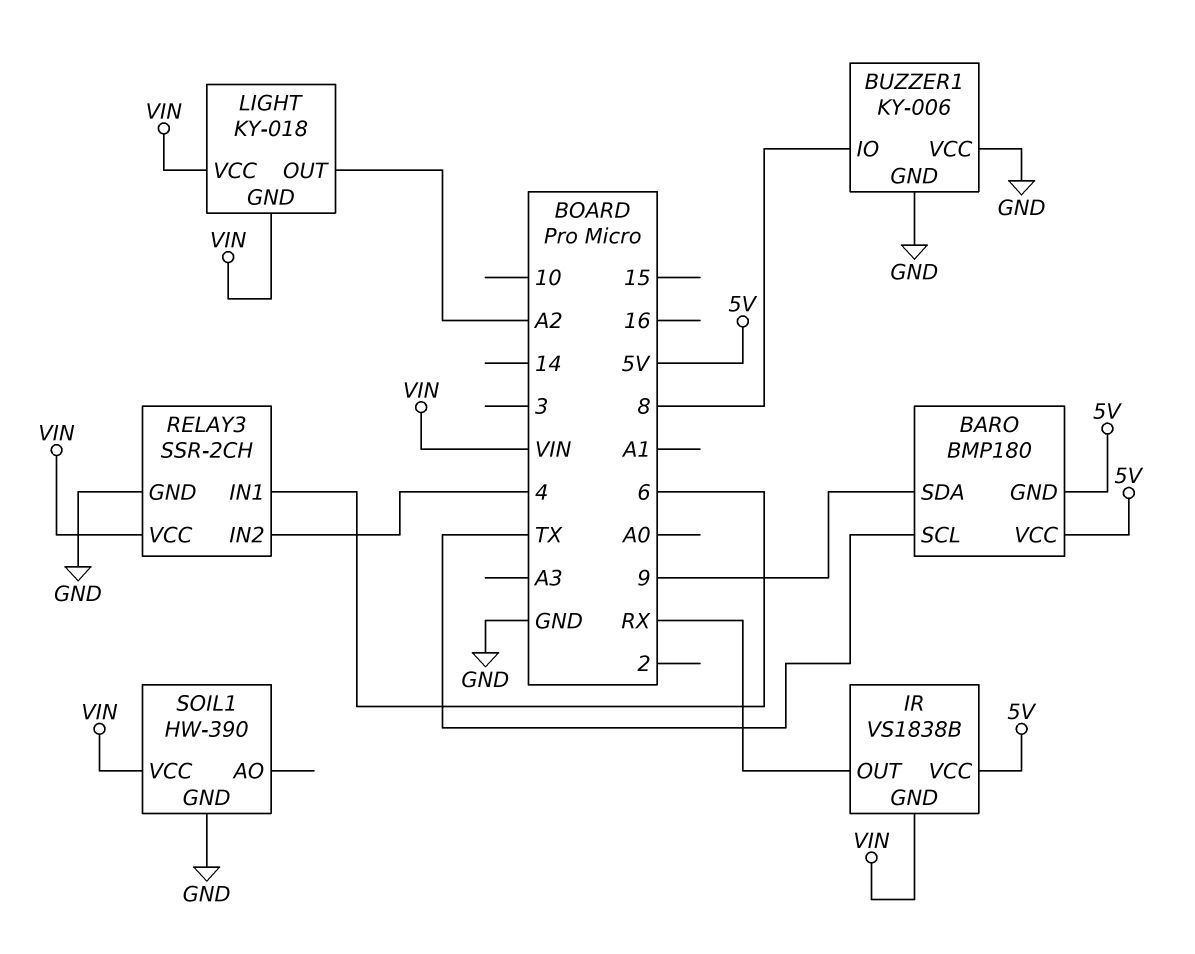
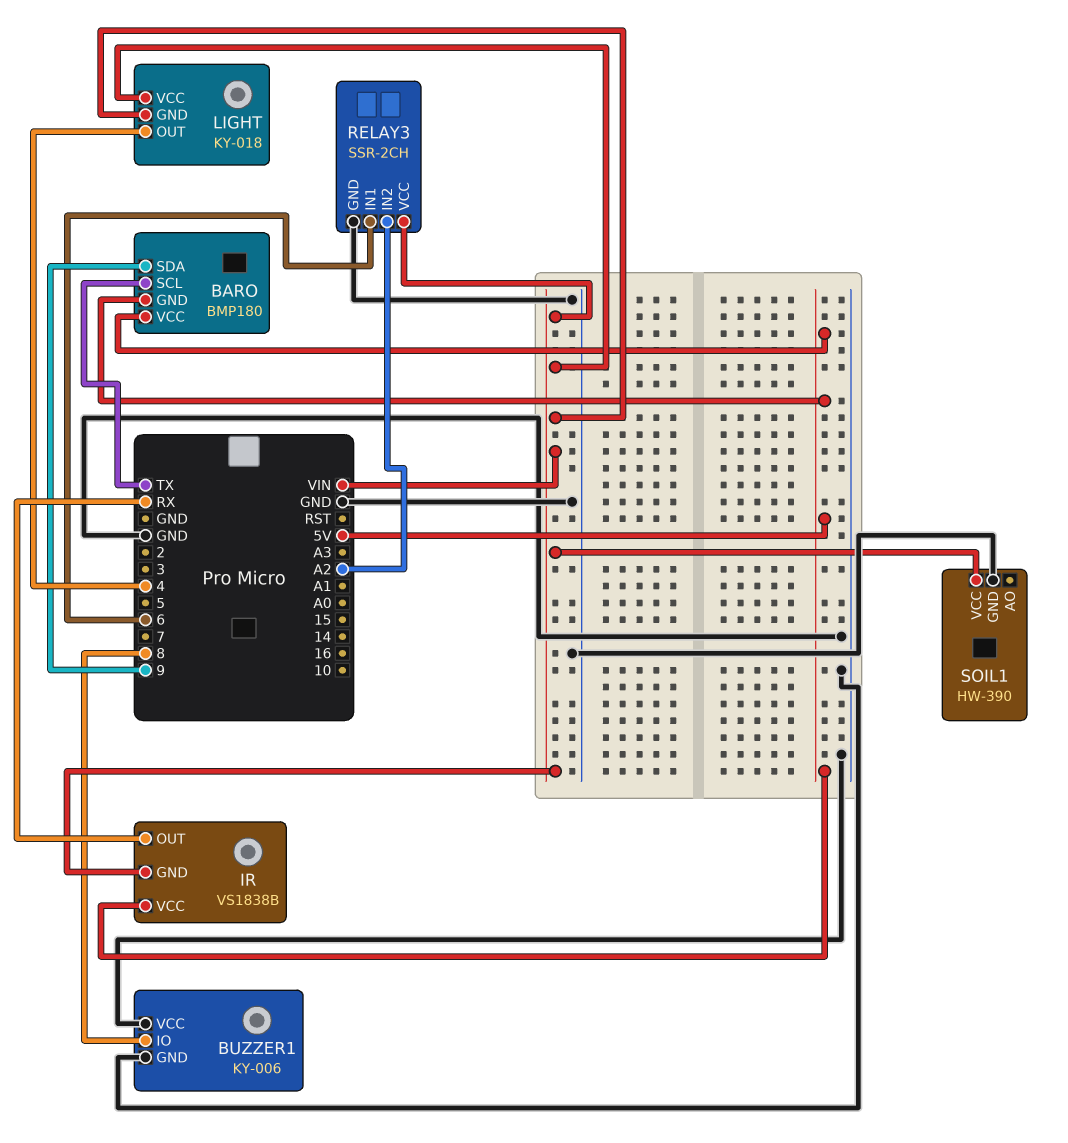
LIGHT pin OUT: A2 -> 4
RELAY3 pin IN2: 4 -> A2

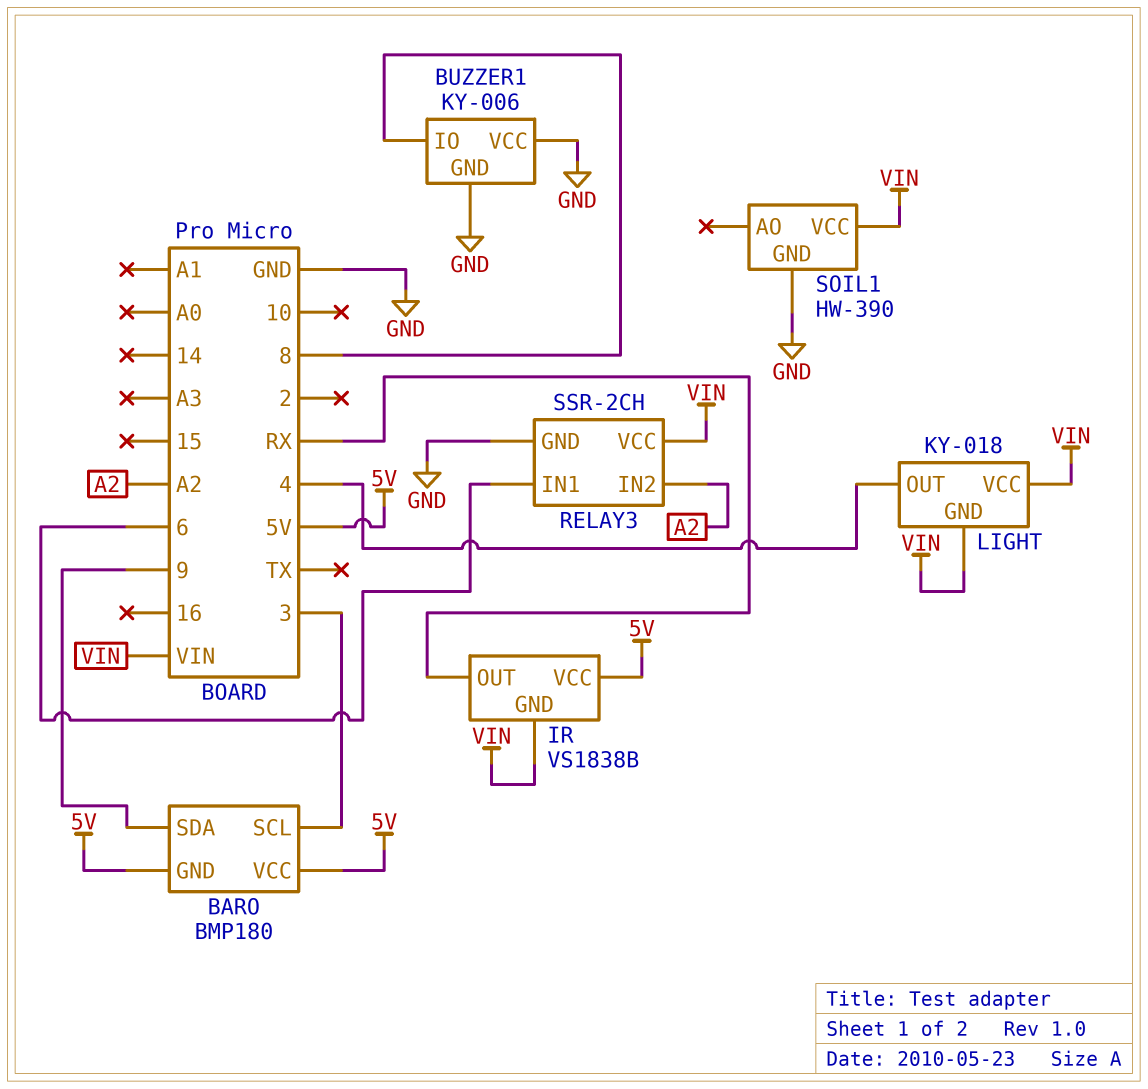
BARO pin SCL: TX -> 3

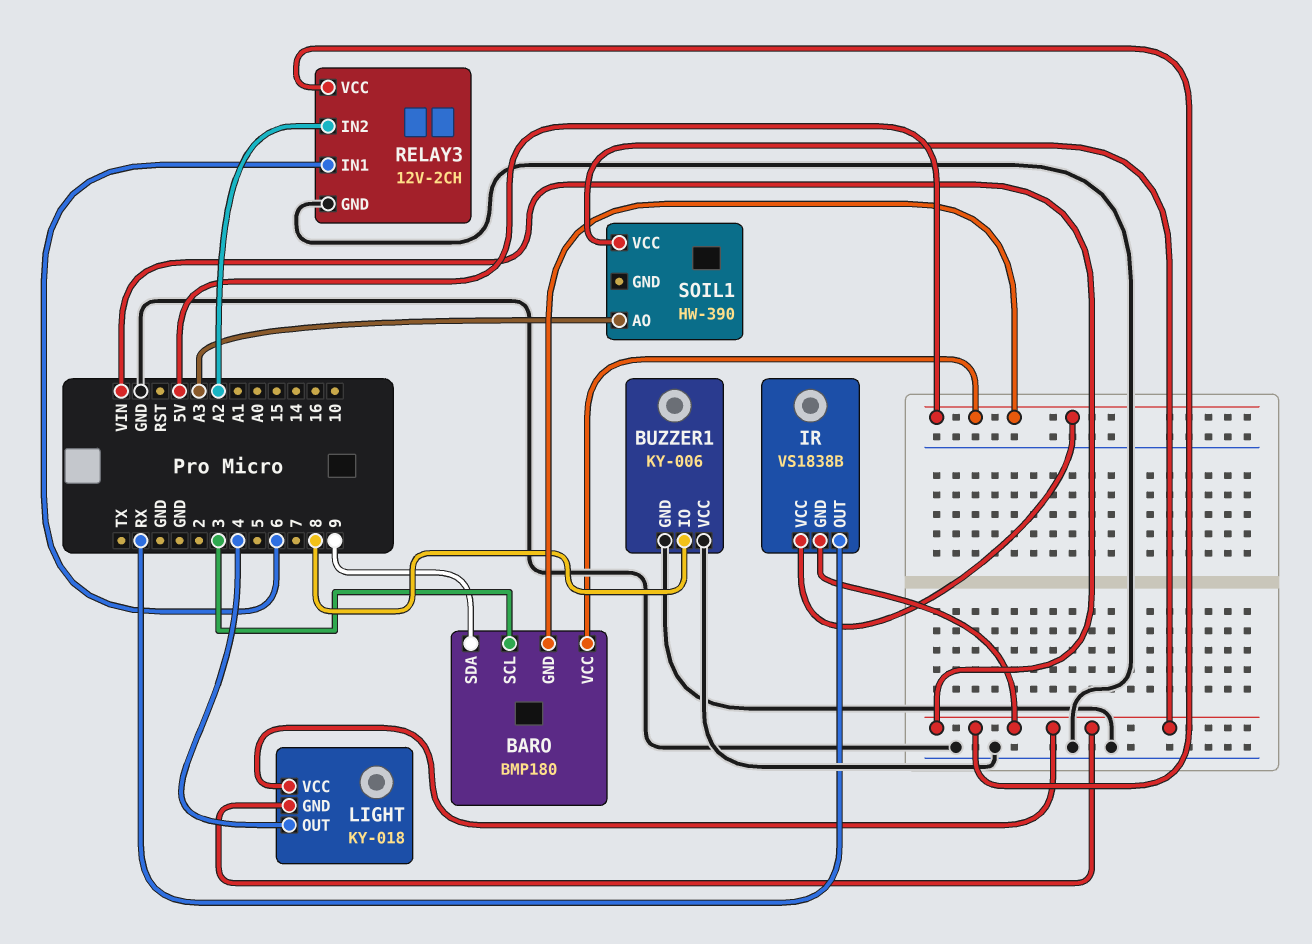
RELAY3: SSR-2CH -> 12V-2CH
SOIL1 pin AO: none -> A3
SOIL1 pin GND: GND -> none

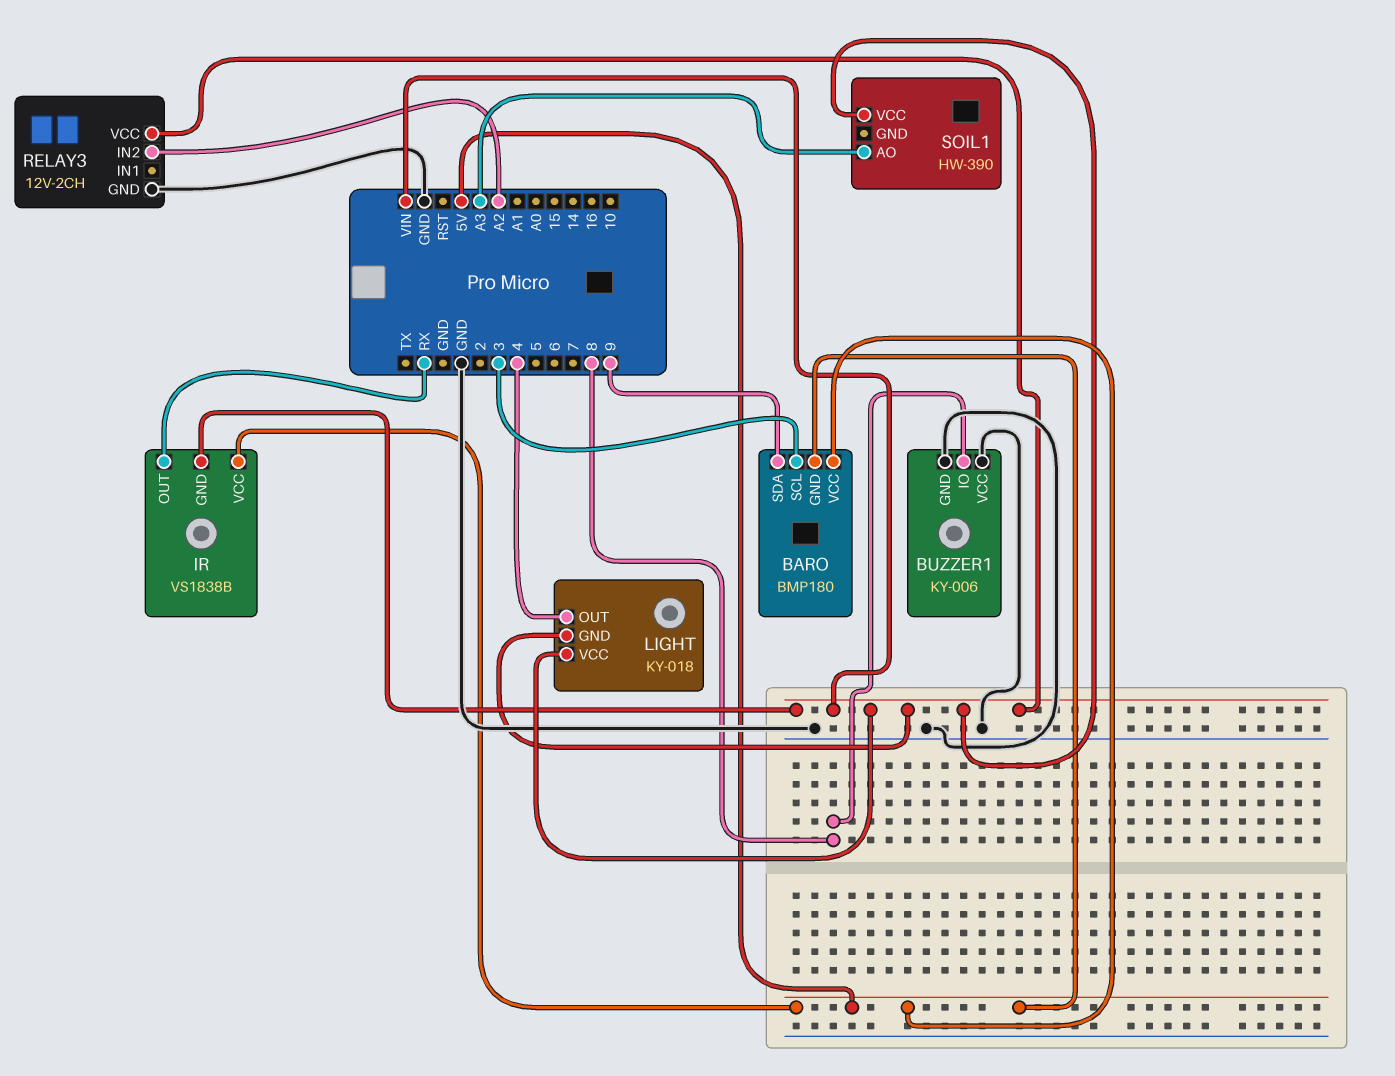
RELAY3 pin IN1: 6 -> none

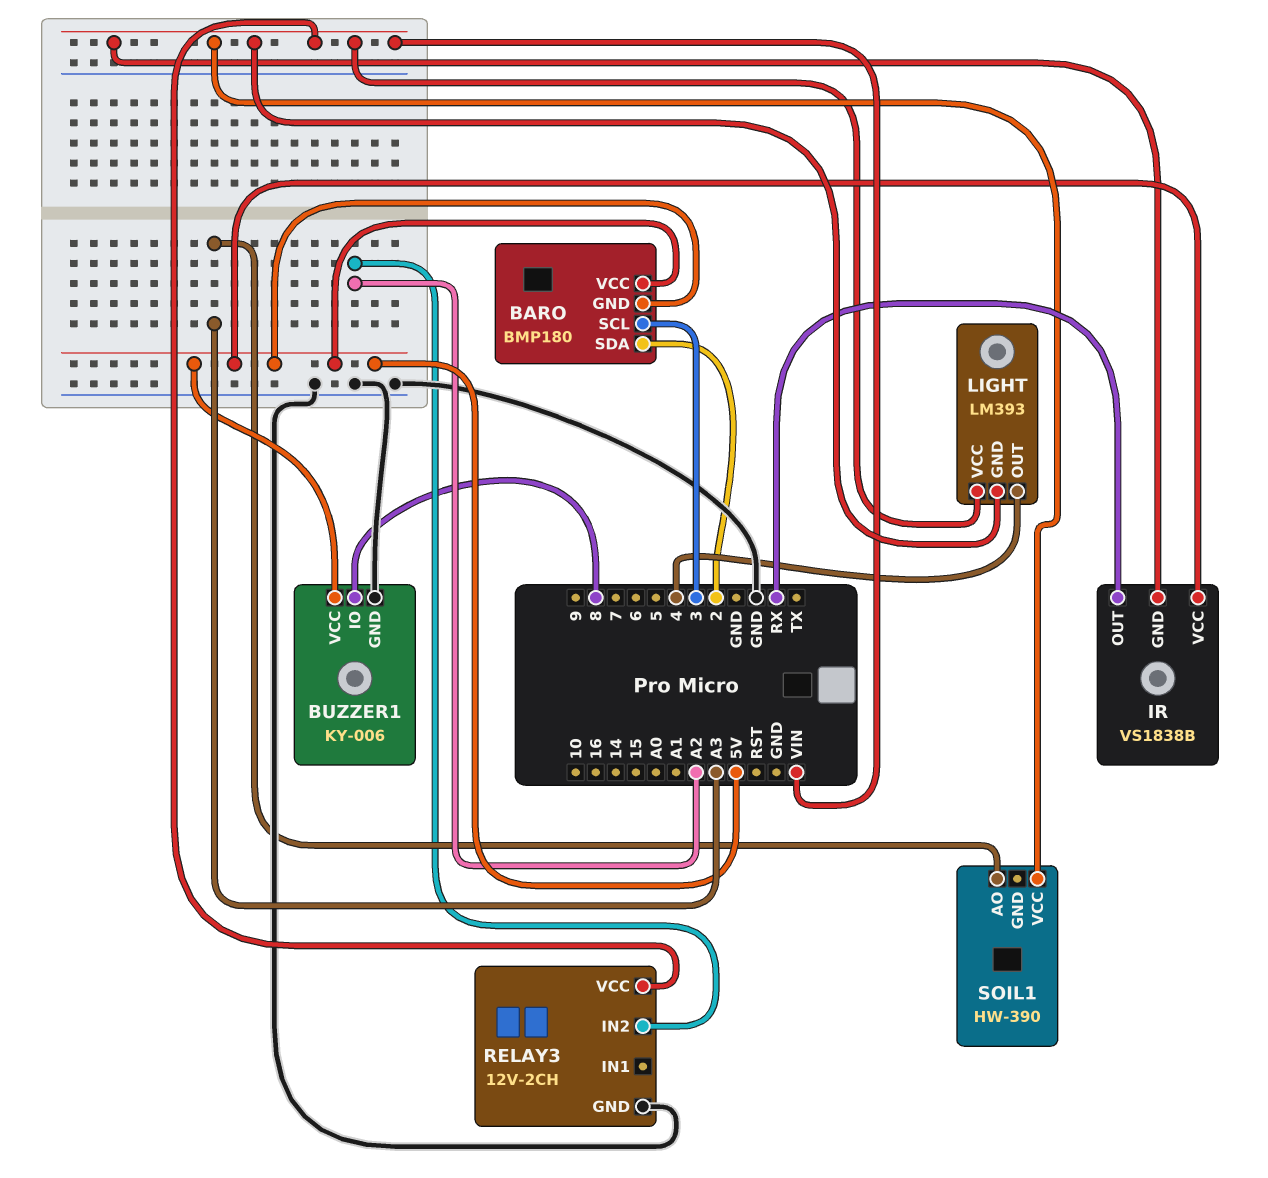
BARO pin SDA: 9 -> 2
BUZZER1 pin VCC: GND -> 5V
LIGHT: KY-018 -> LM393

